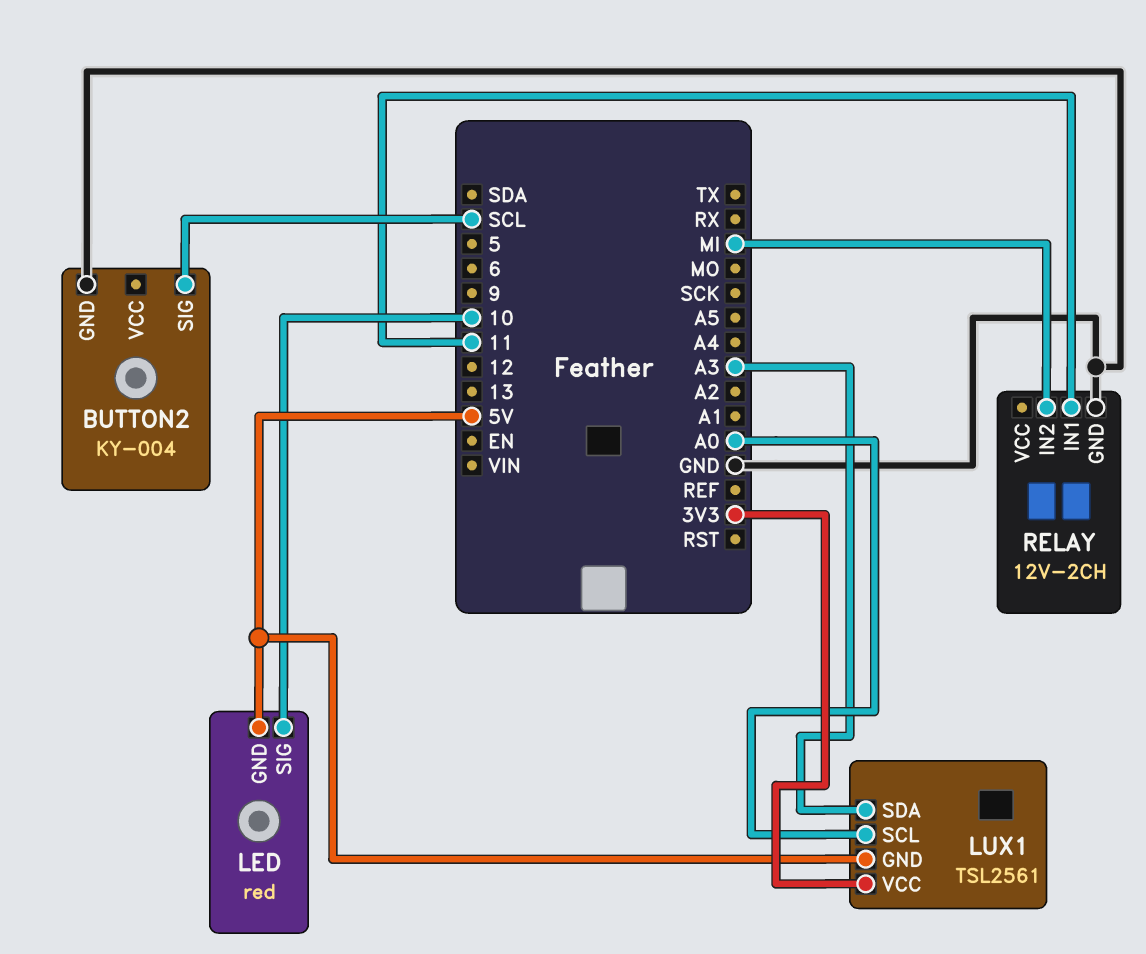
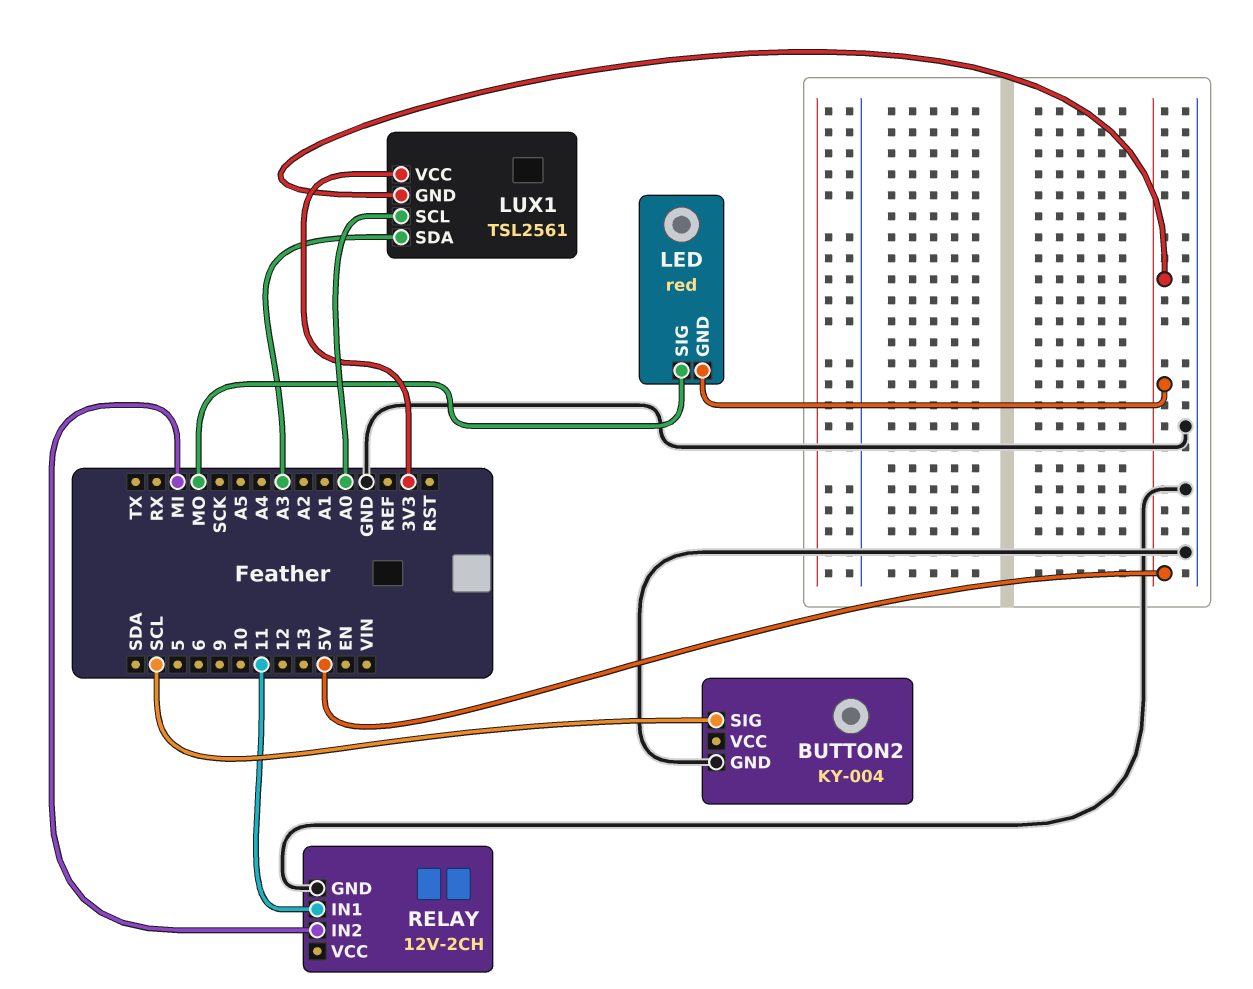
LED pin SIG: 10 -> MO

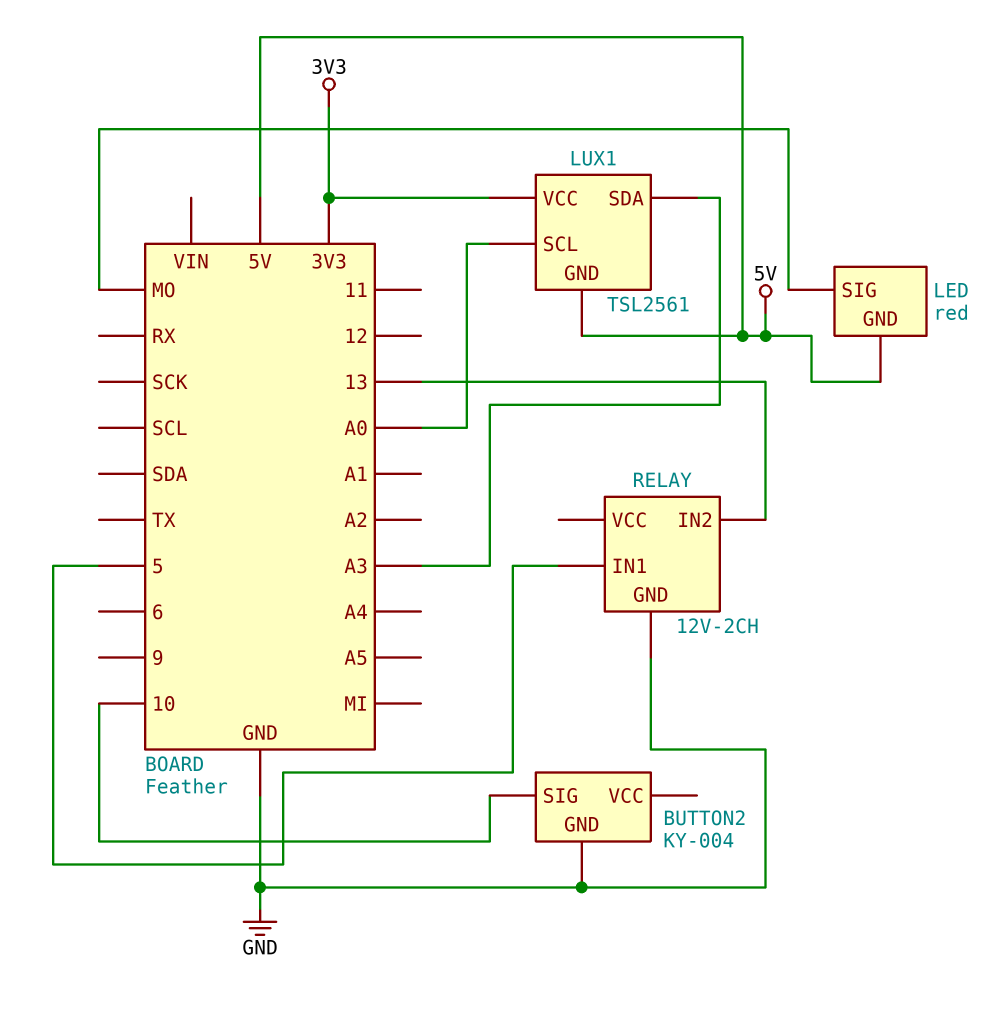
BUTTON2 pin SIG: SCL -> 10
RELAY pin IN1: 11 -> 5
RELAY pin IN2: MI -> 13

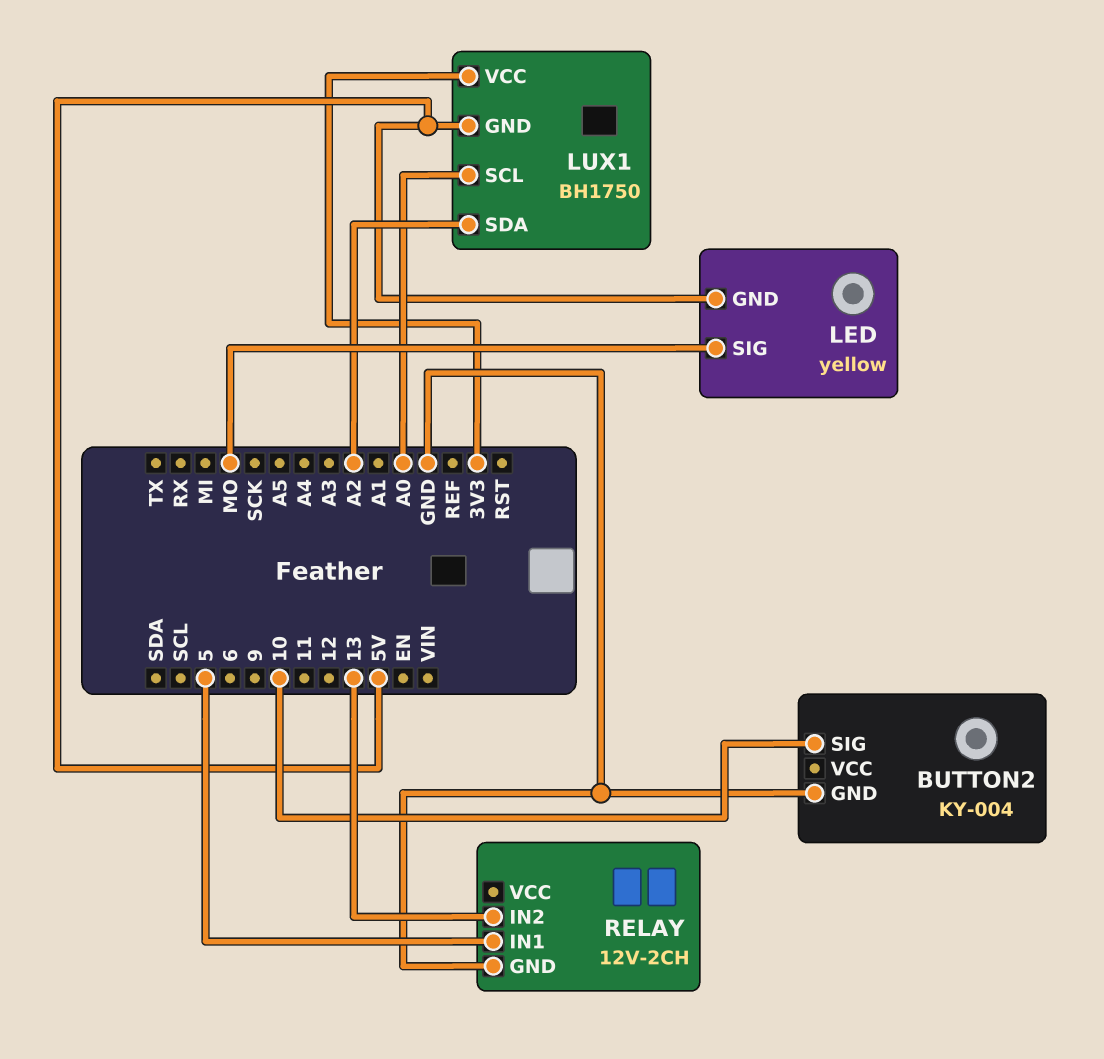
LED: red -> yellow
LUX1: TSL2561 -> BH1750
LUX1 pin SDA: A3 -> A2

